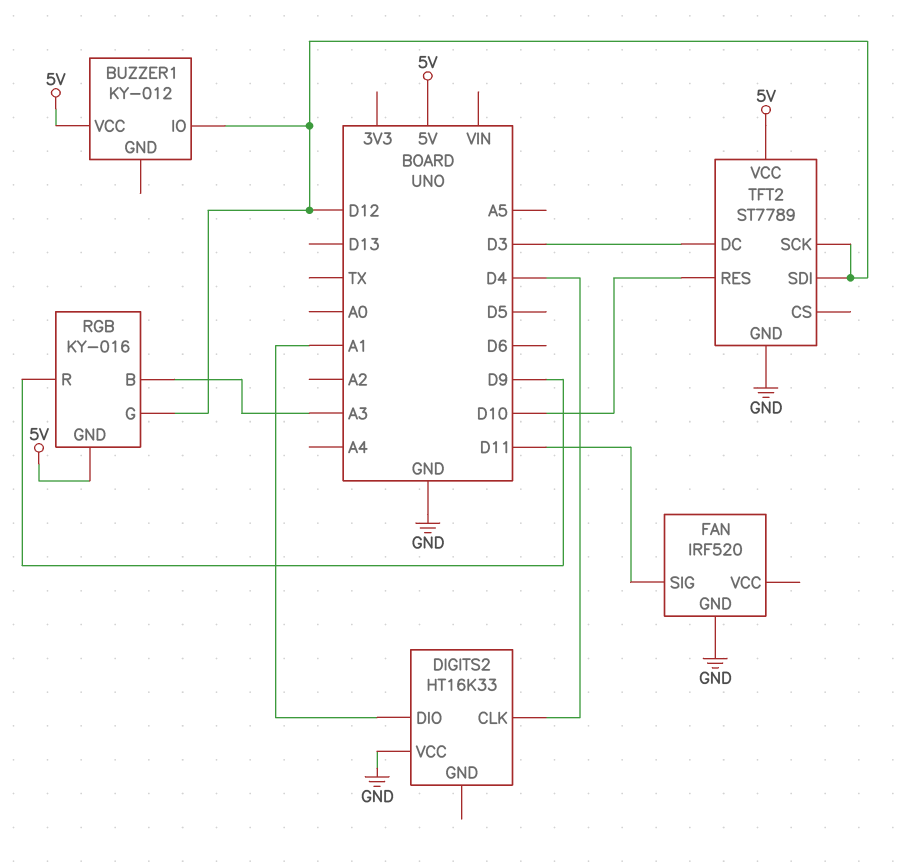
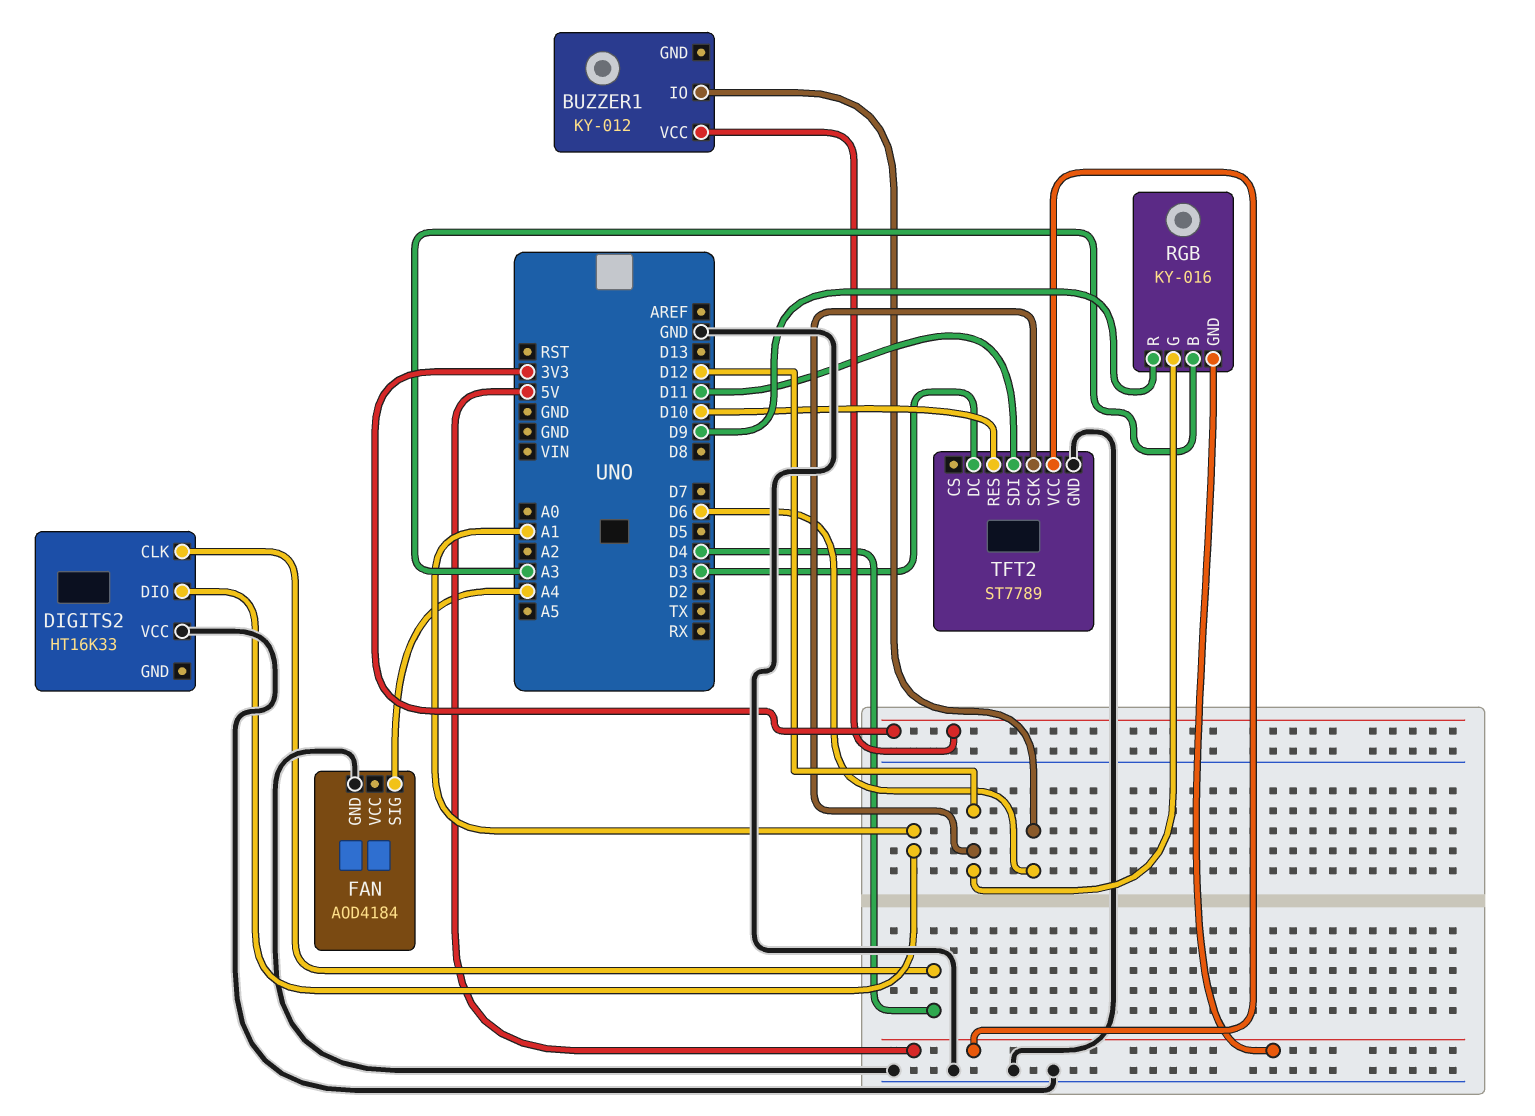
BUZZER1 pin IO: D12 -> D6
BUZZER1 pin VCC: 5V -> 3V3
FAN: IRF520 -> AOD4184
FAN pin SIG: D11 -> A4
TFT2 pin SDI: D12 -> D11

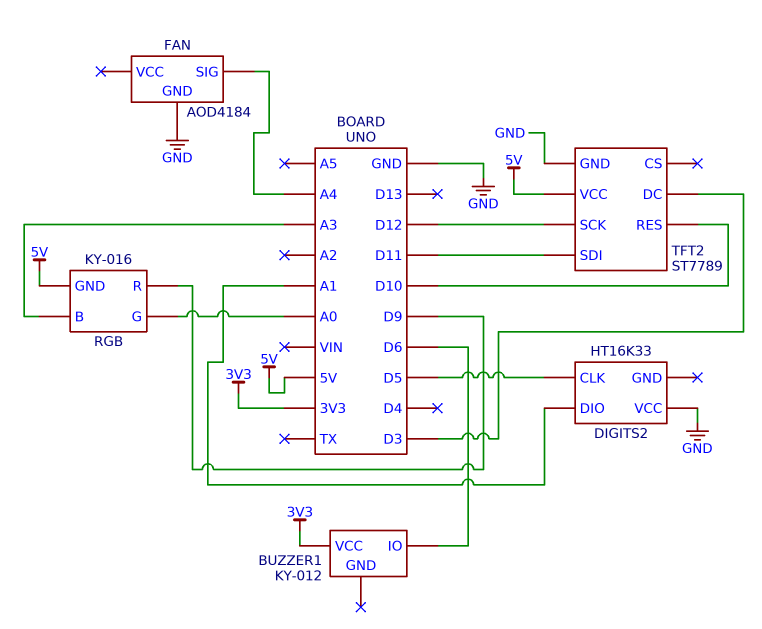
DIGITS2 pin CLK: D4 -> D5
RGB pin G: D12 -> A0

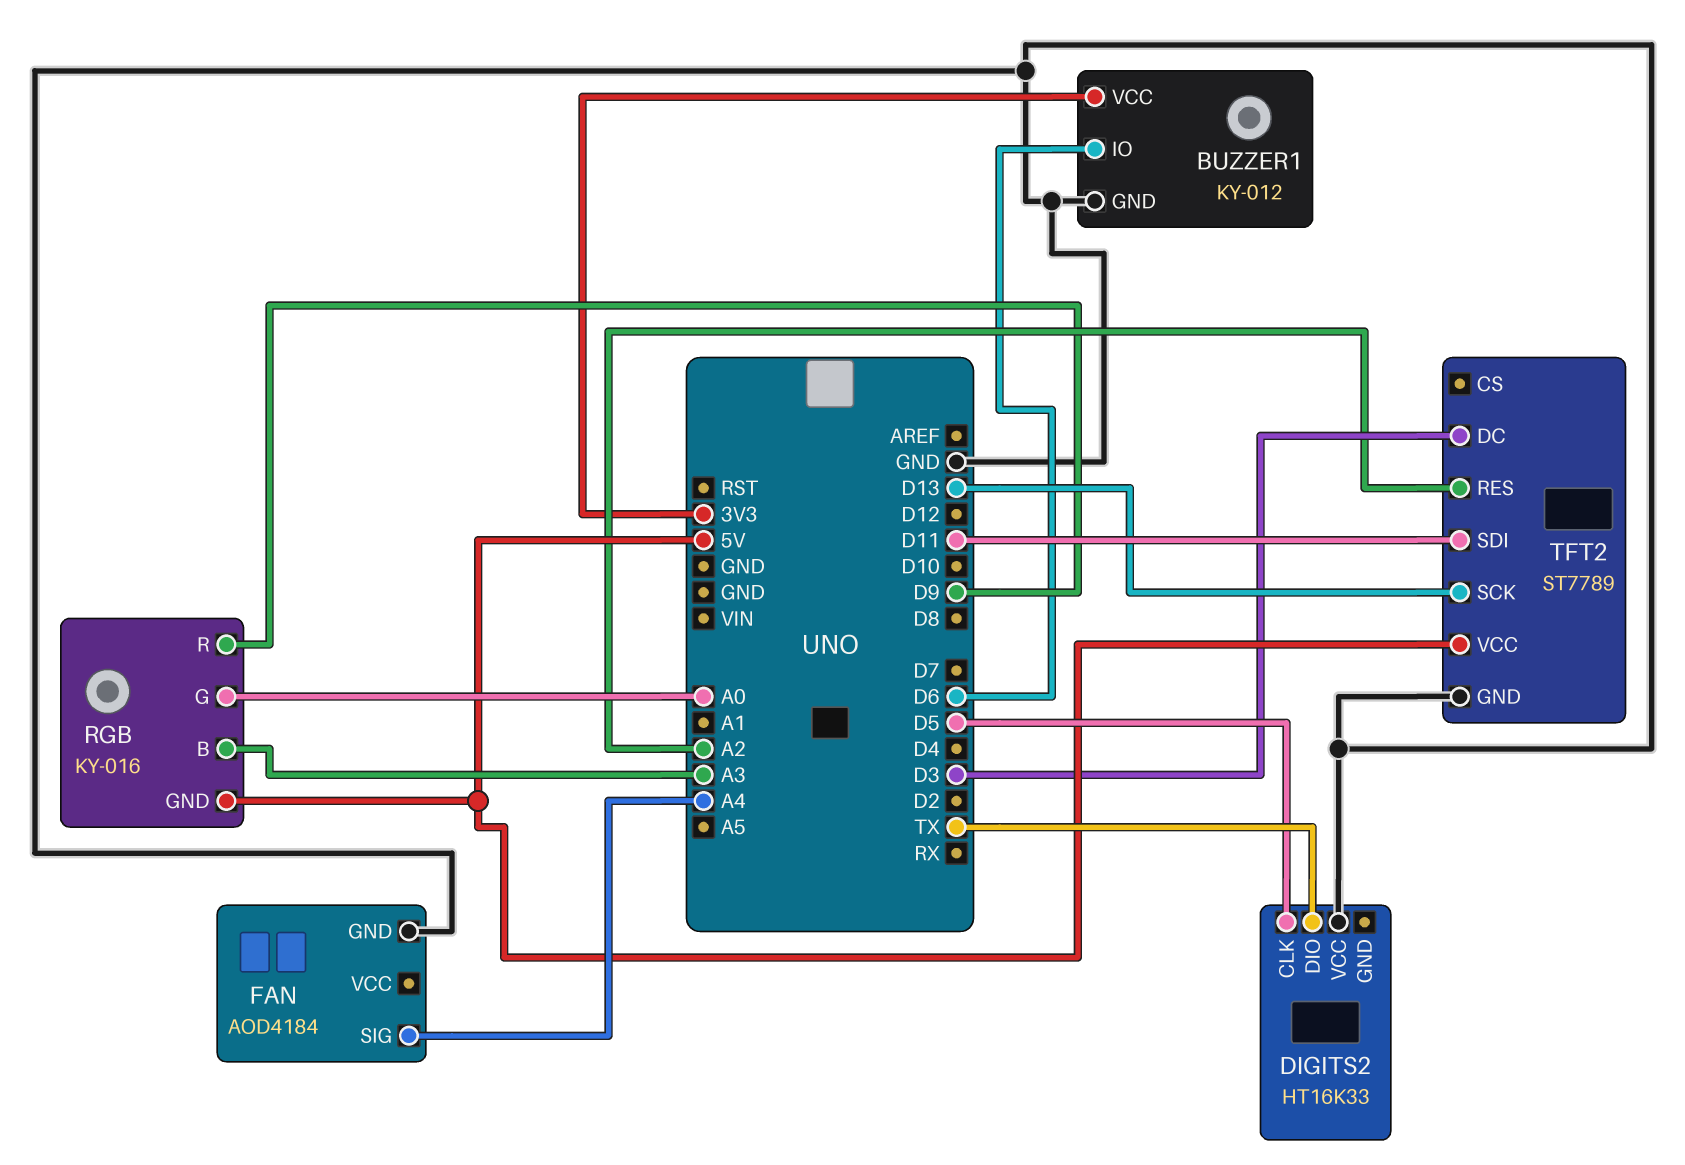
BUZZER1 pin GND: none -> GND
DIGITS2 pin DIO: A1 -> TX
TFT2 pin RES: D10 -> A2
TFT2 pin SCK: D12 -> D13

